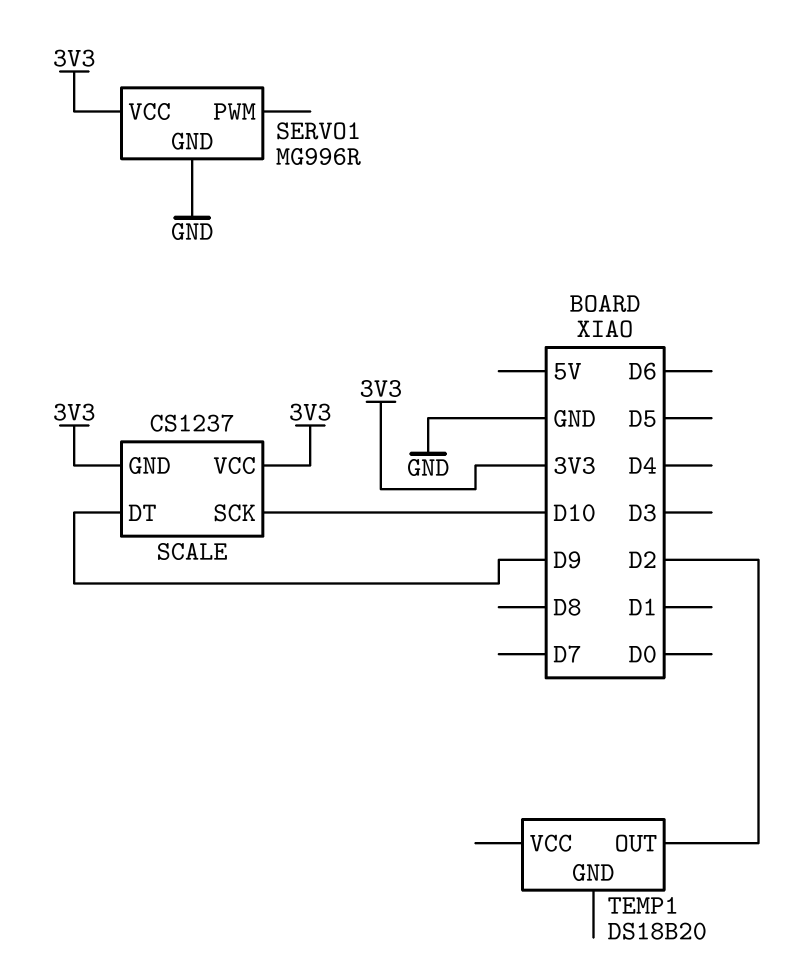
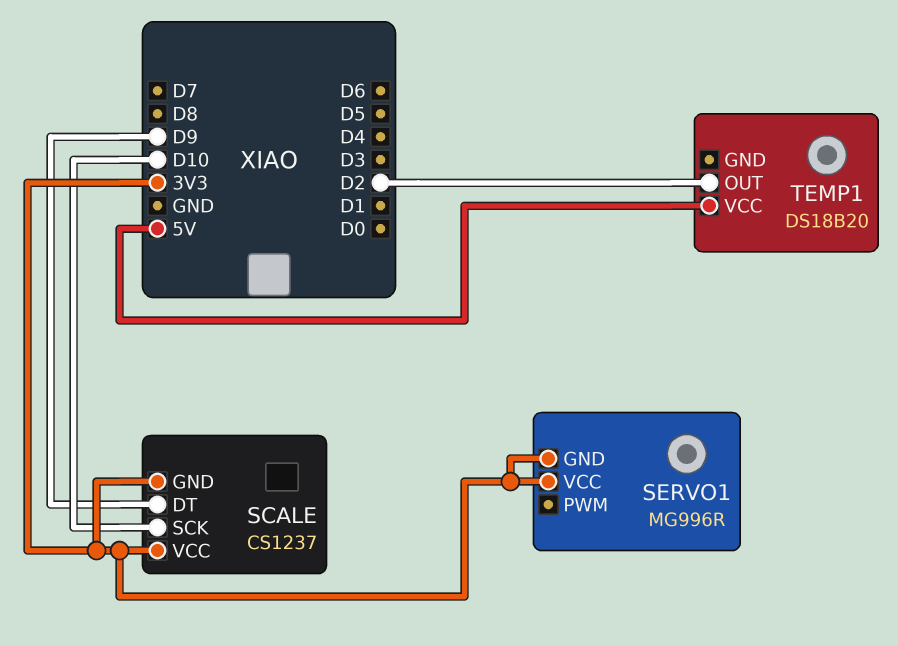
SERVO1 pin GND: GND -> 3V3
TEMP1 pin VCC: none -> 5V

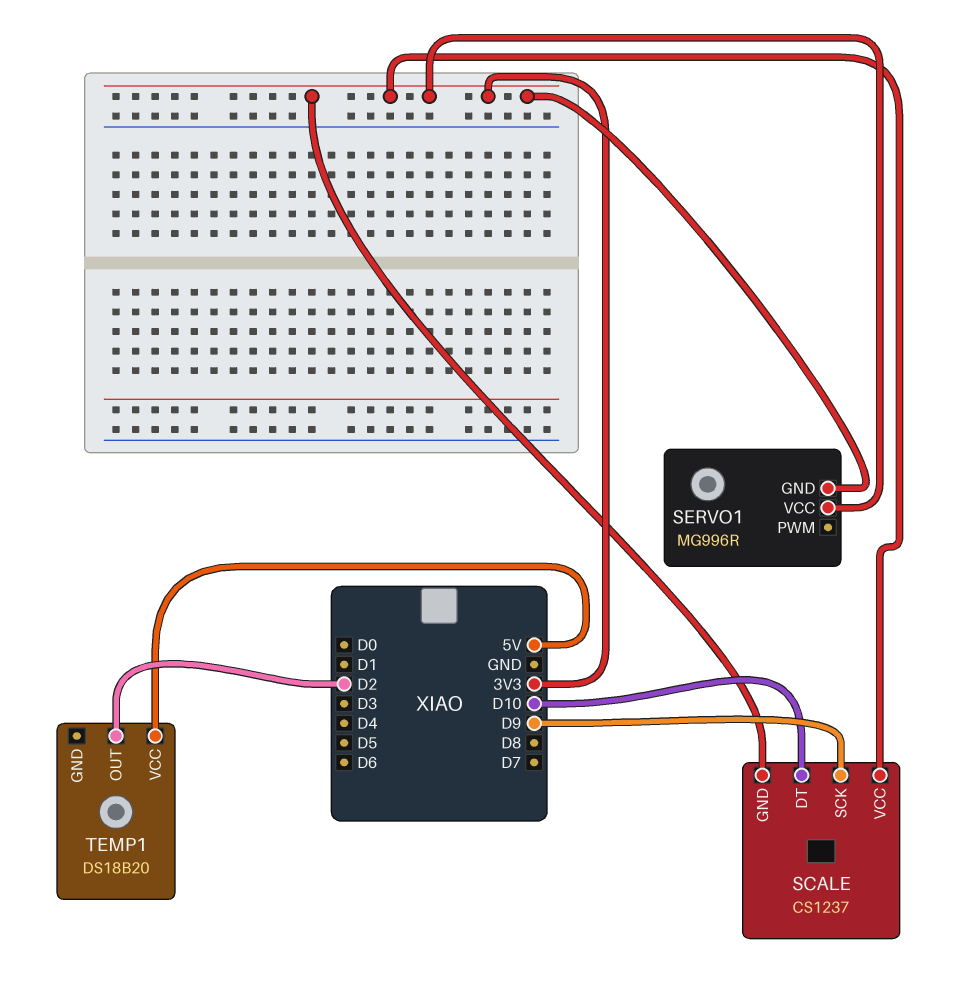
SCALE pin DT: D9 -> D10
SCALE pin SCK: D10 -> D9

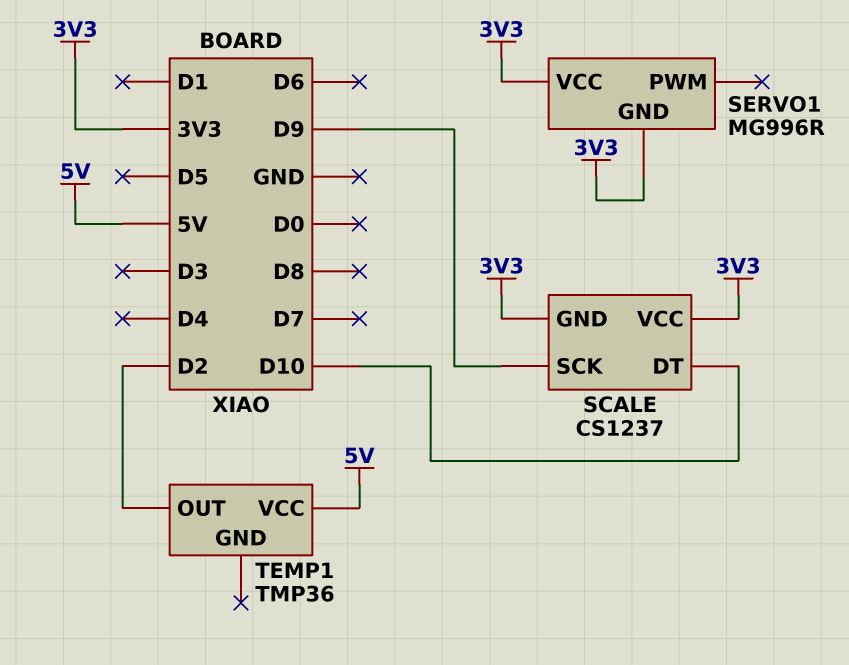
TEMP1: DS18B20 -> TMP36

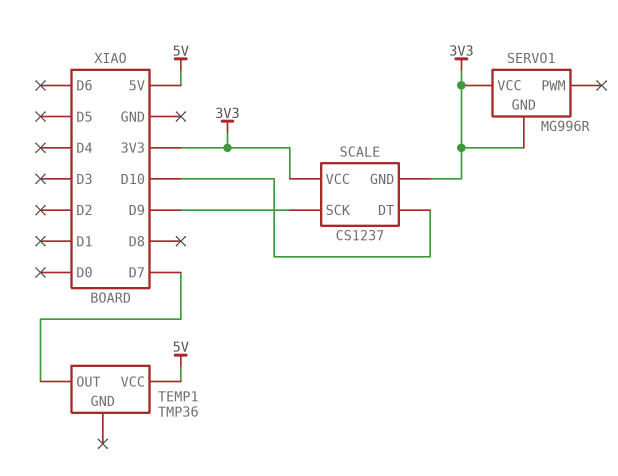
TEMP1 pin OUT: D2 -> D7

